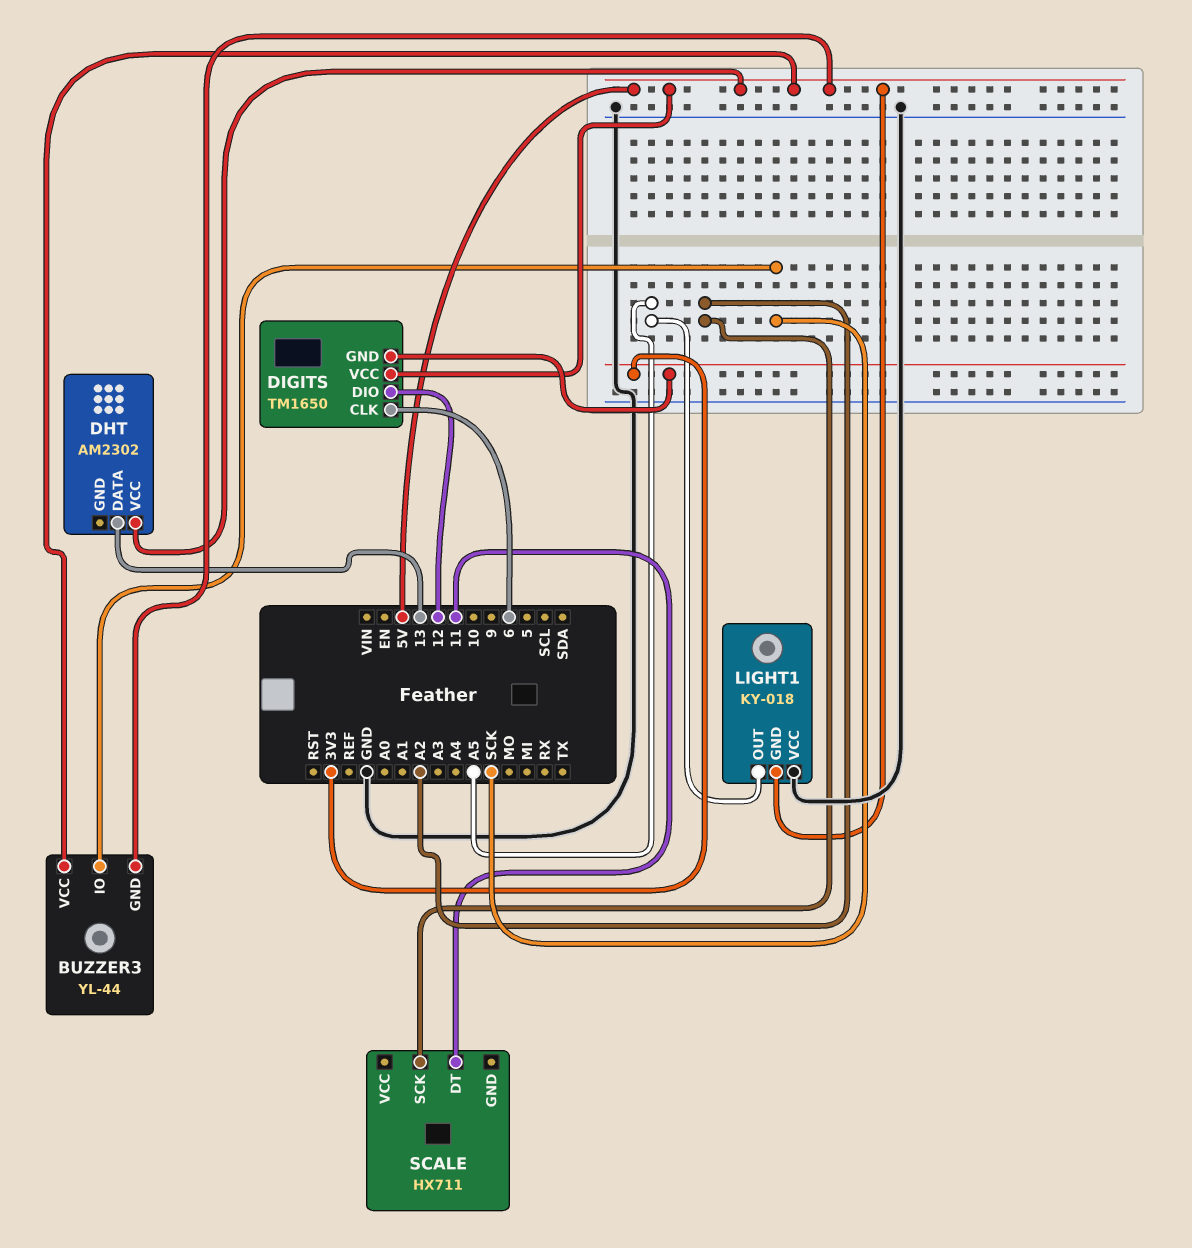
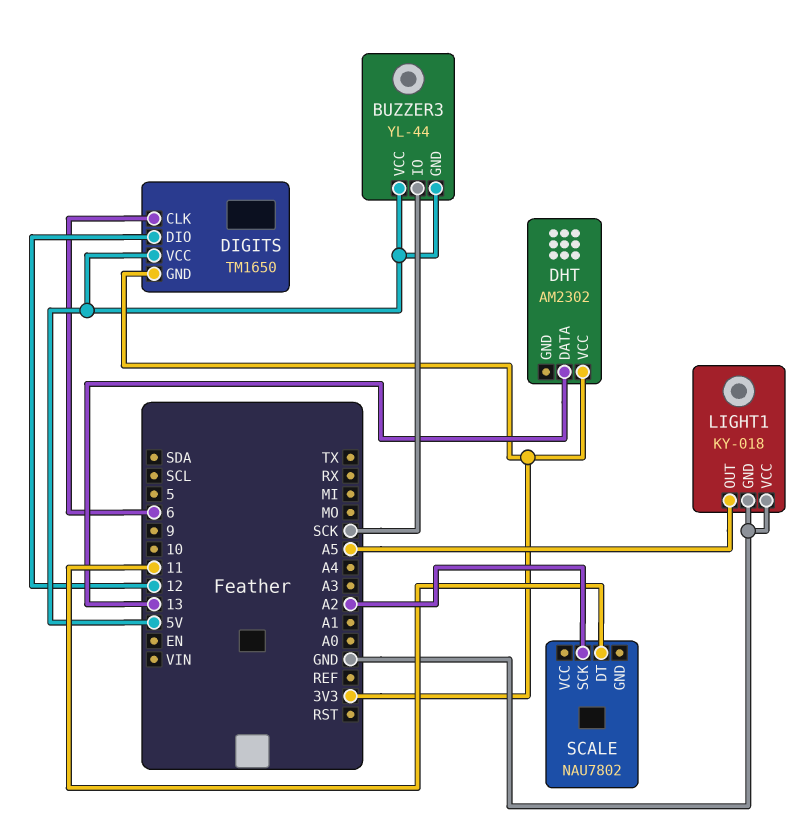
DHT pin VCC: 5V -> 3V3
LIGHT1 pin GND: 5V -> GND
SCALE: HX711 -> NAU7802

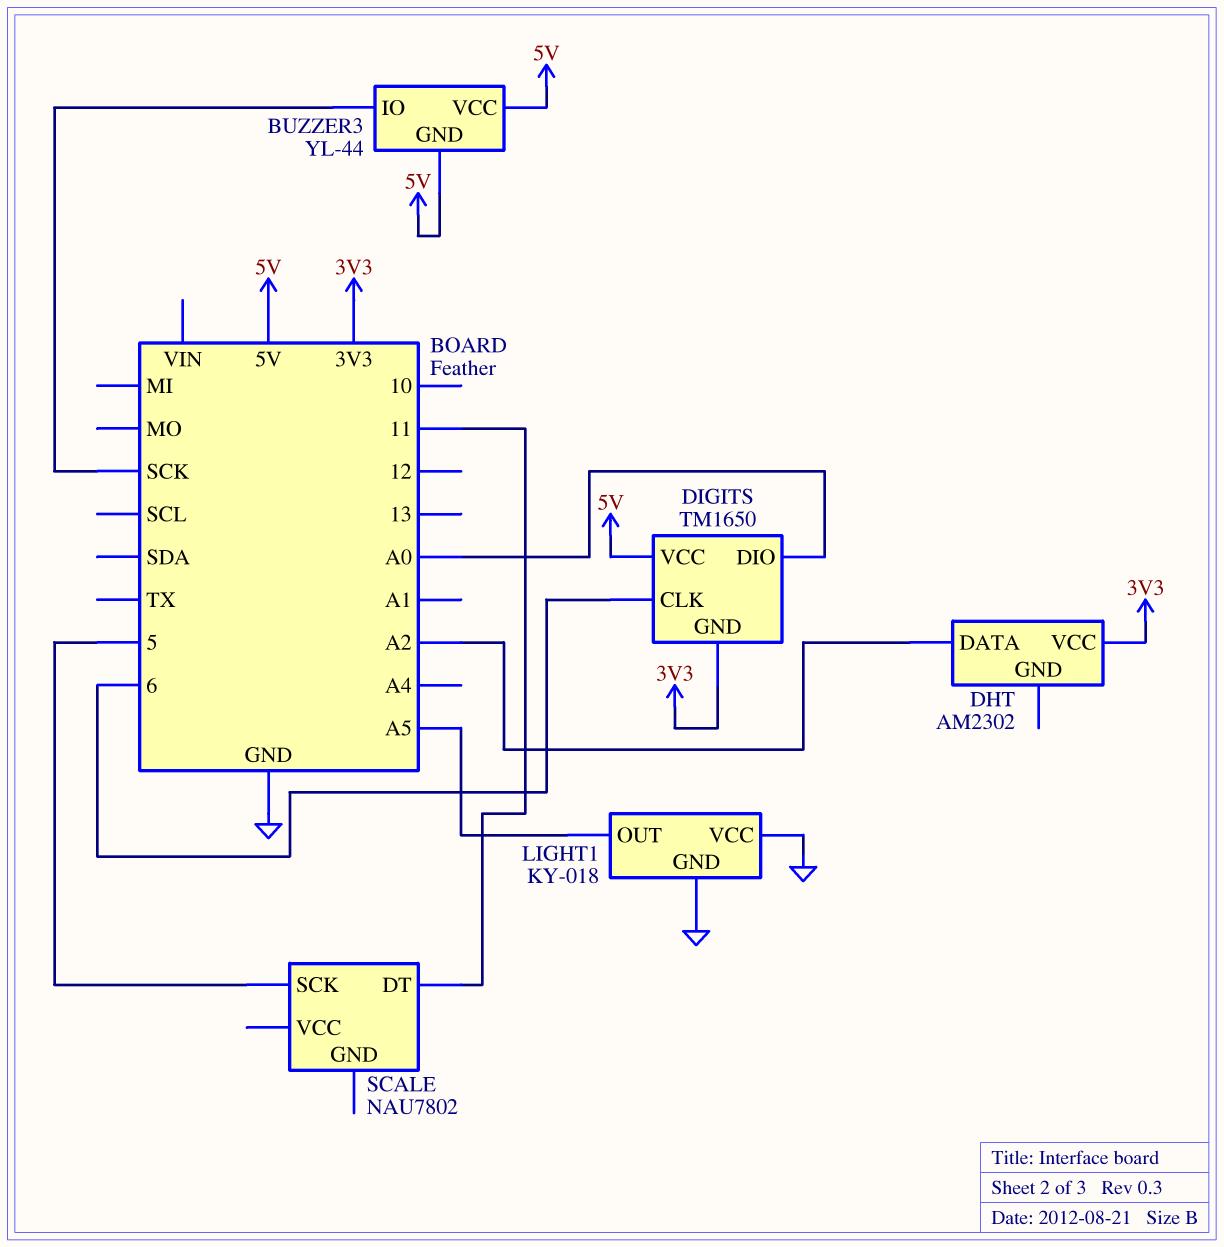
DHT pin DATA: 13 -> A2
DIGITS pin DIO: 12 -> A0
SCALE pin SCK: A2 -> 5

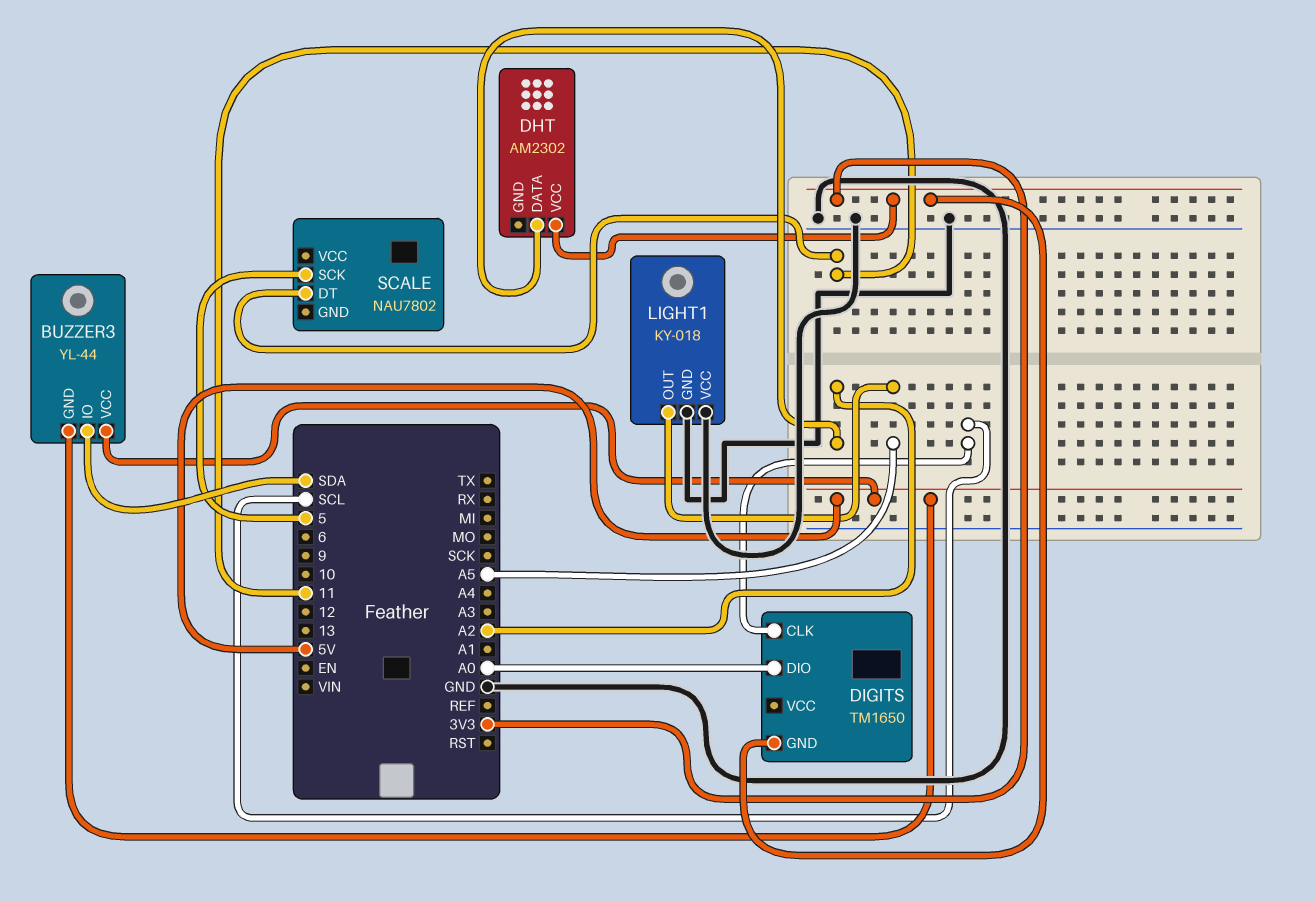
BUZZER3 pin IO: SCK -> SDA
DIGITS pin CLK: 6 -> SCL
DIGITS pin VCC: 5V -> none

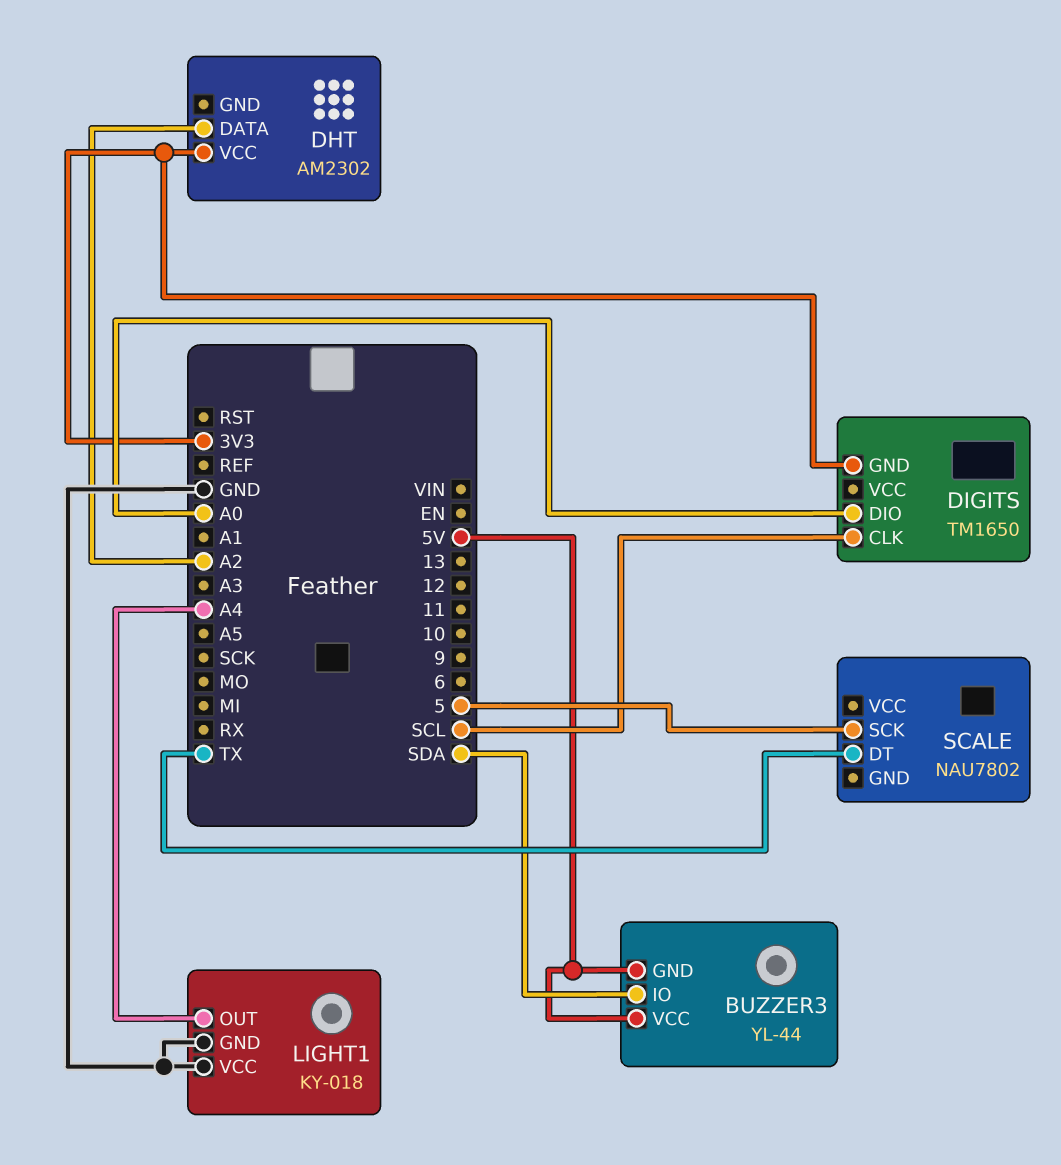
LIGHT1 pin OUT: A5 -> A4
SCALE pin DT: 11 -> TX

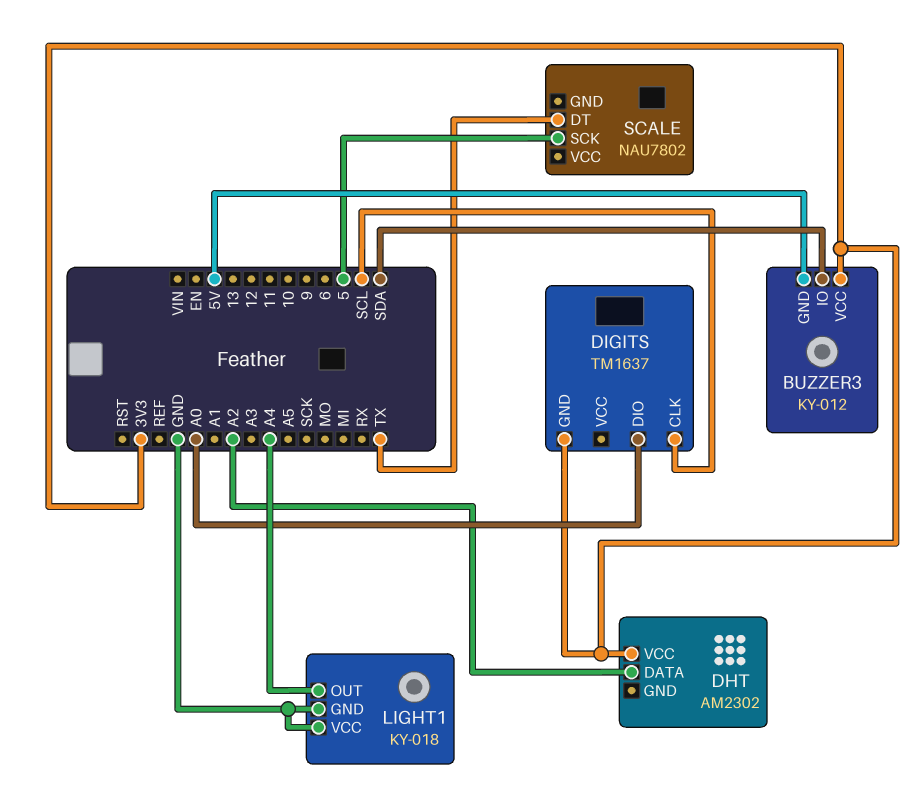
BUZZER3: YL-44 -> KY-012
BUZZER3 pin VCC: 5V -> 3V3
DIGITS: TM1650 -> TM1637

